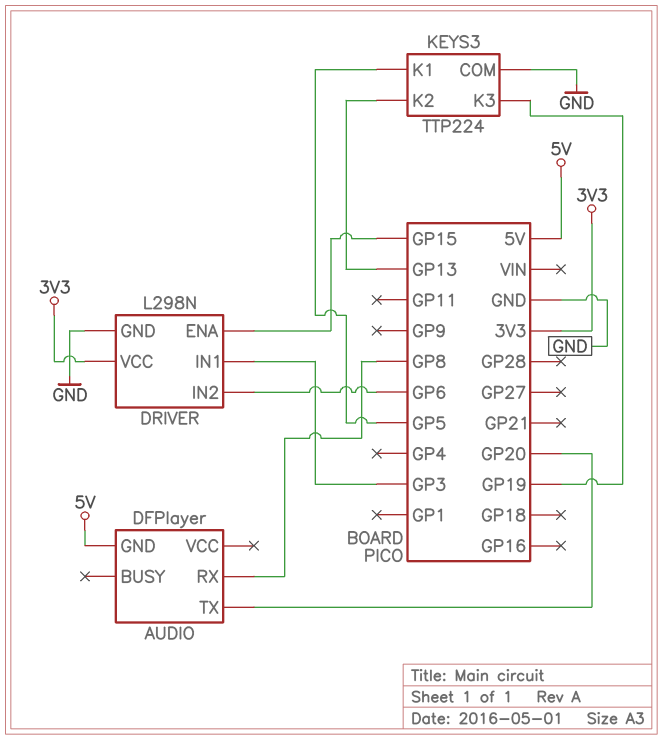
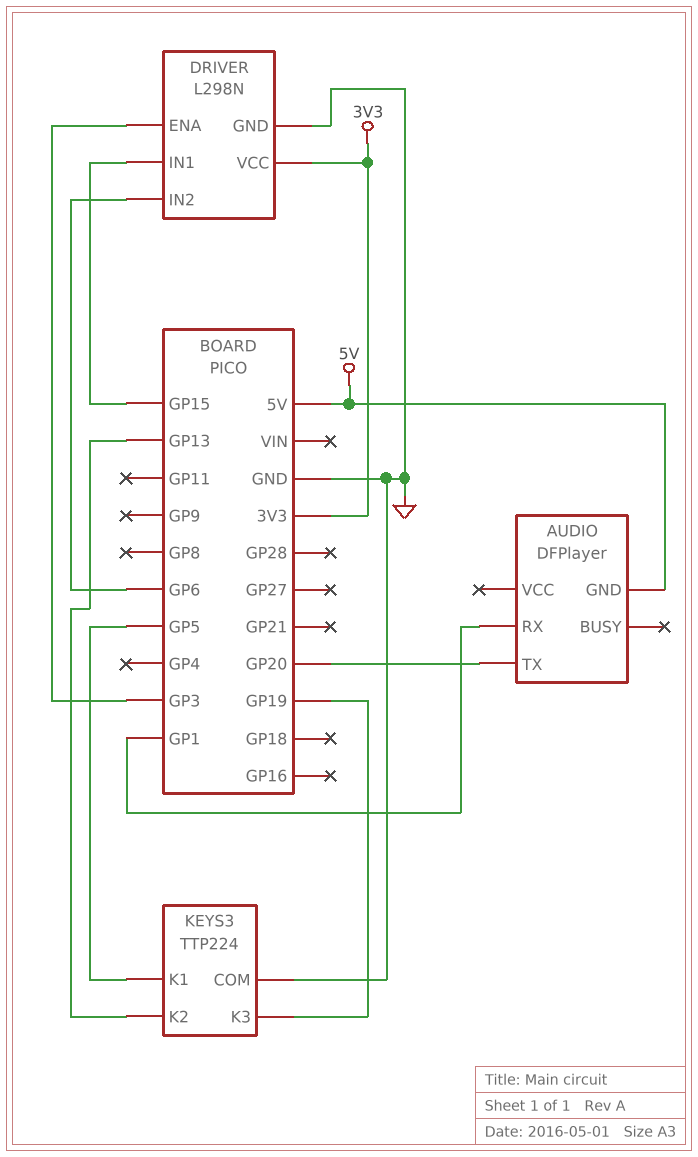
AUDIO pin RX: GP8 -> GP1
DRIVER pin ENA: GP15 -> GP3
DRIVER pin IN1: GP3 -> GP15

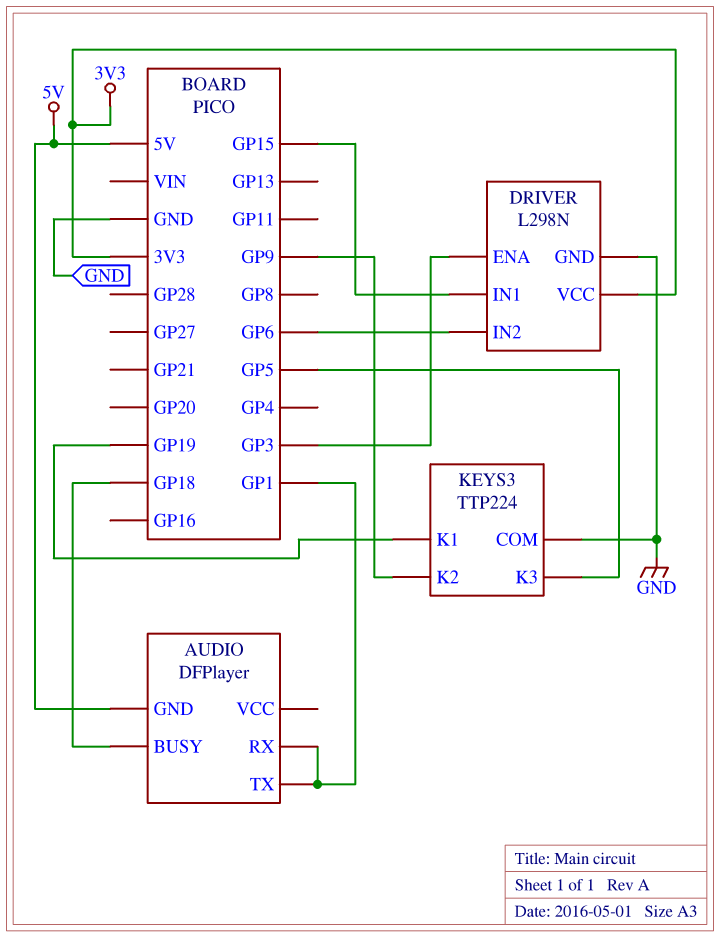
AUDIO pin BUSY: none -> GP18
AUDIO pin TX: GP20 -> GP1
KEYS3 pin K1: GP5 -> GP19
KEYS3 pin K2: GP13 -> GP9
KEYS3 pin K3: GP19 -> GP5

